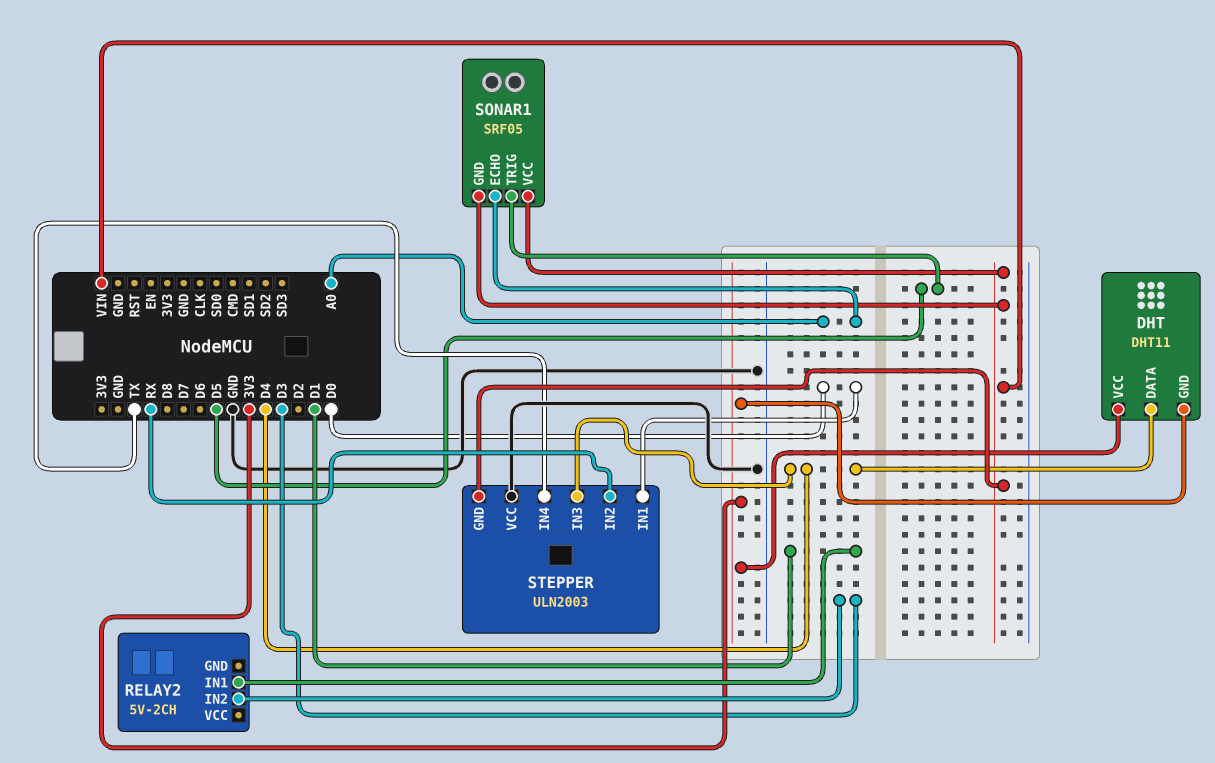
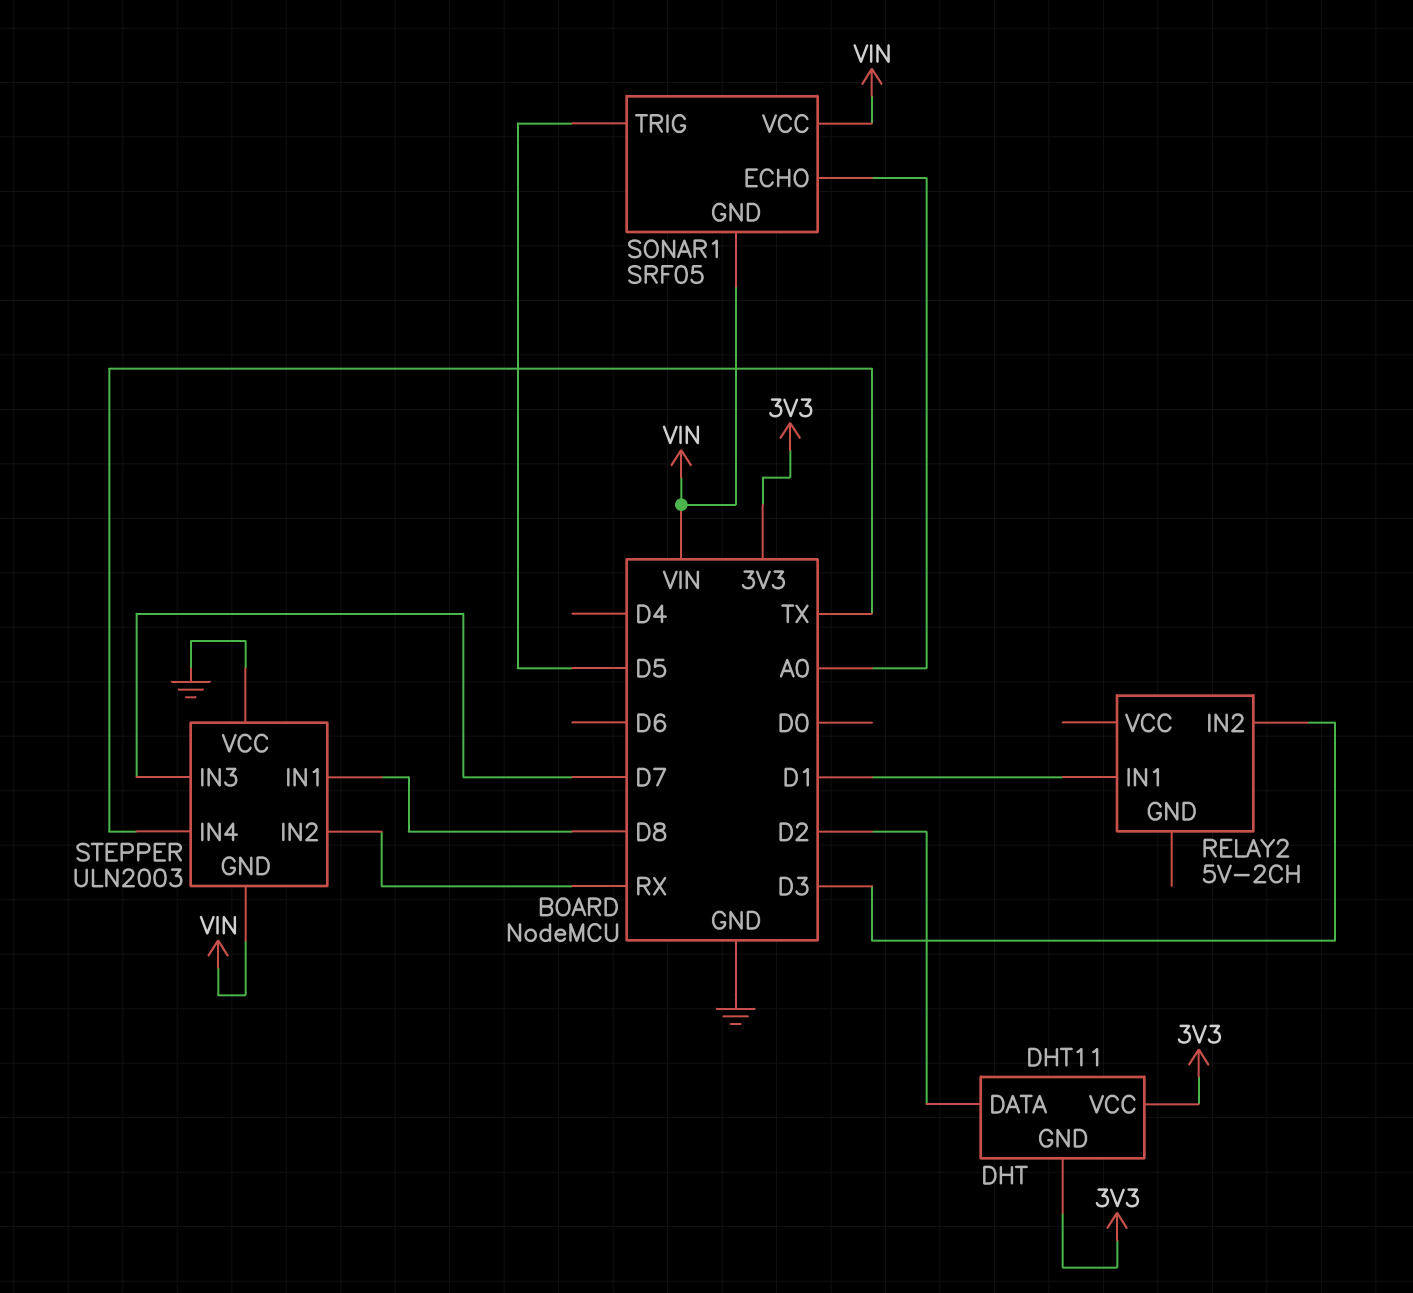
DHT pin DATA: D4 -> D2
STEPPER pin IN1: D0 -> D8
STEPPER pin IN3: D4 -> D7

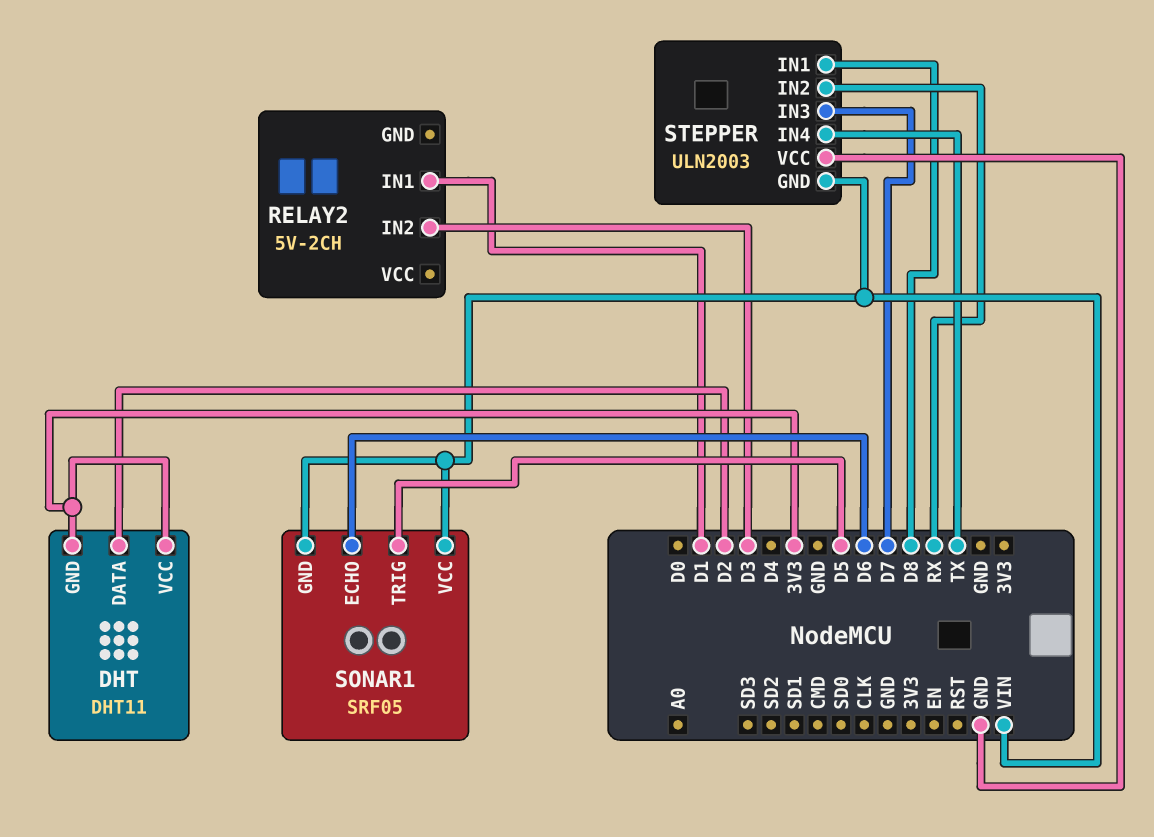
SONAR1 pin ECHO: A0 -> D6

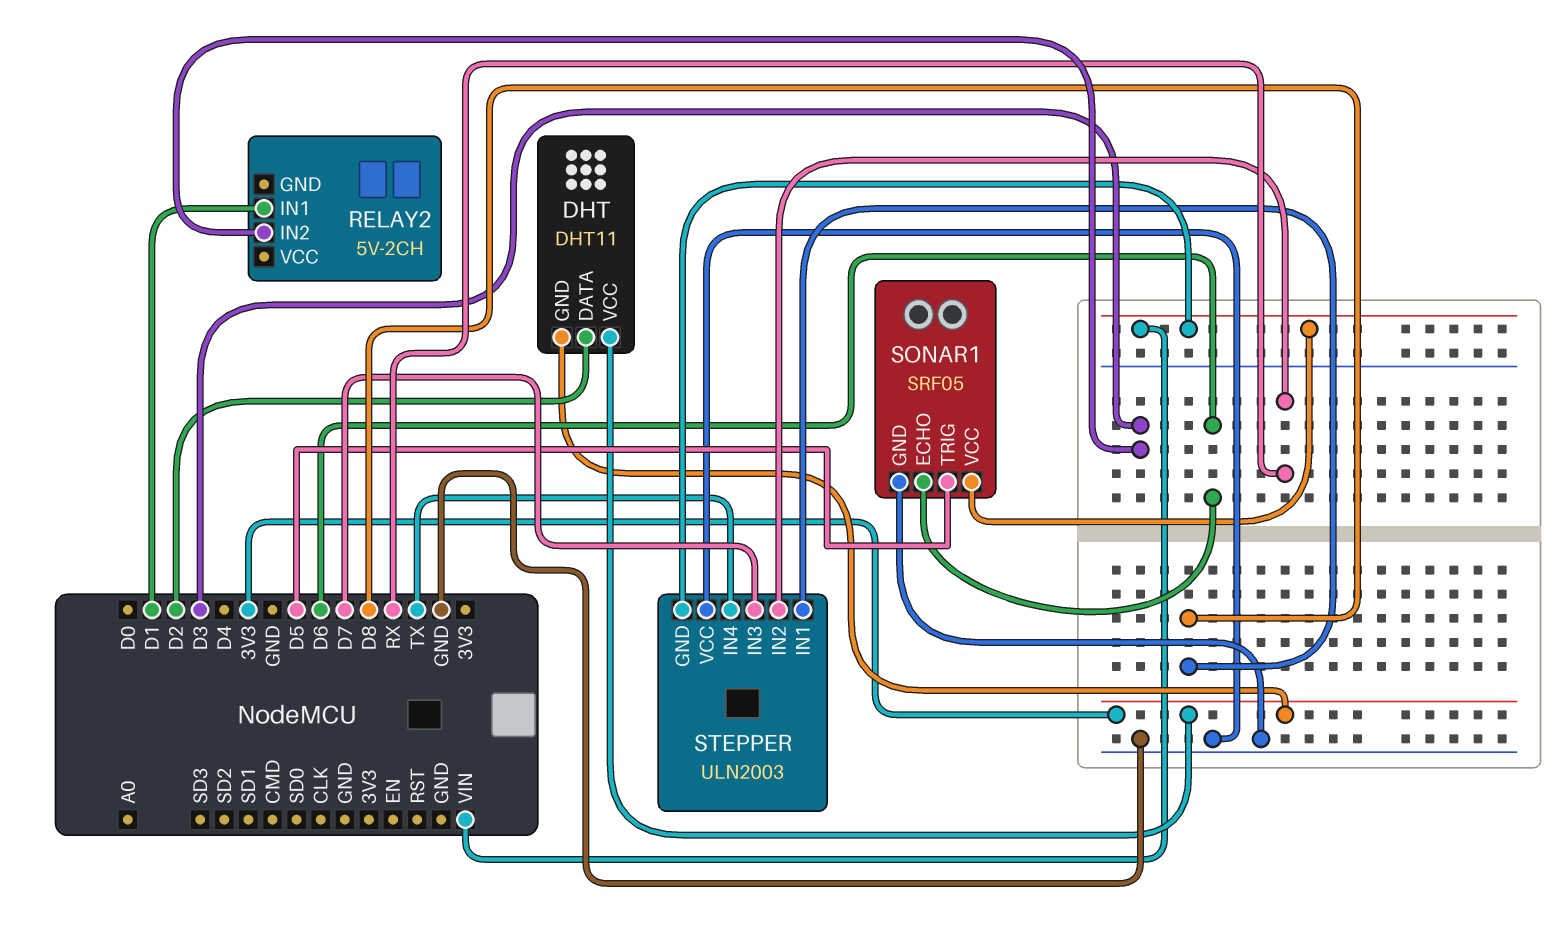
SONAR1 pin GND: VIN -> GND

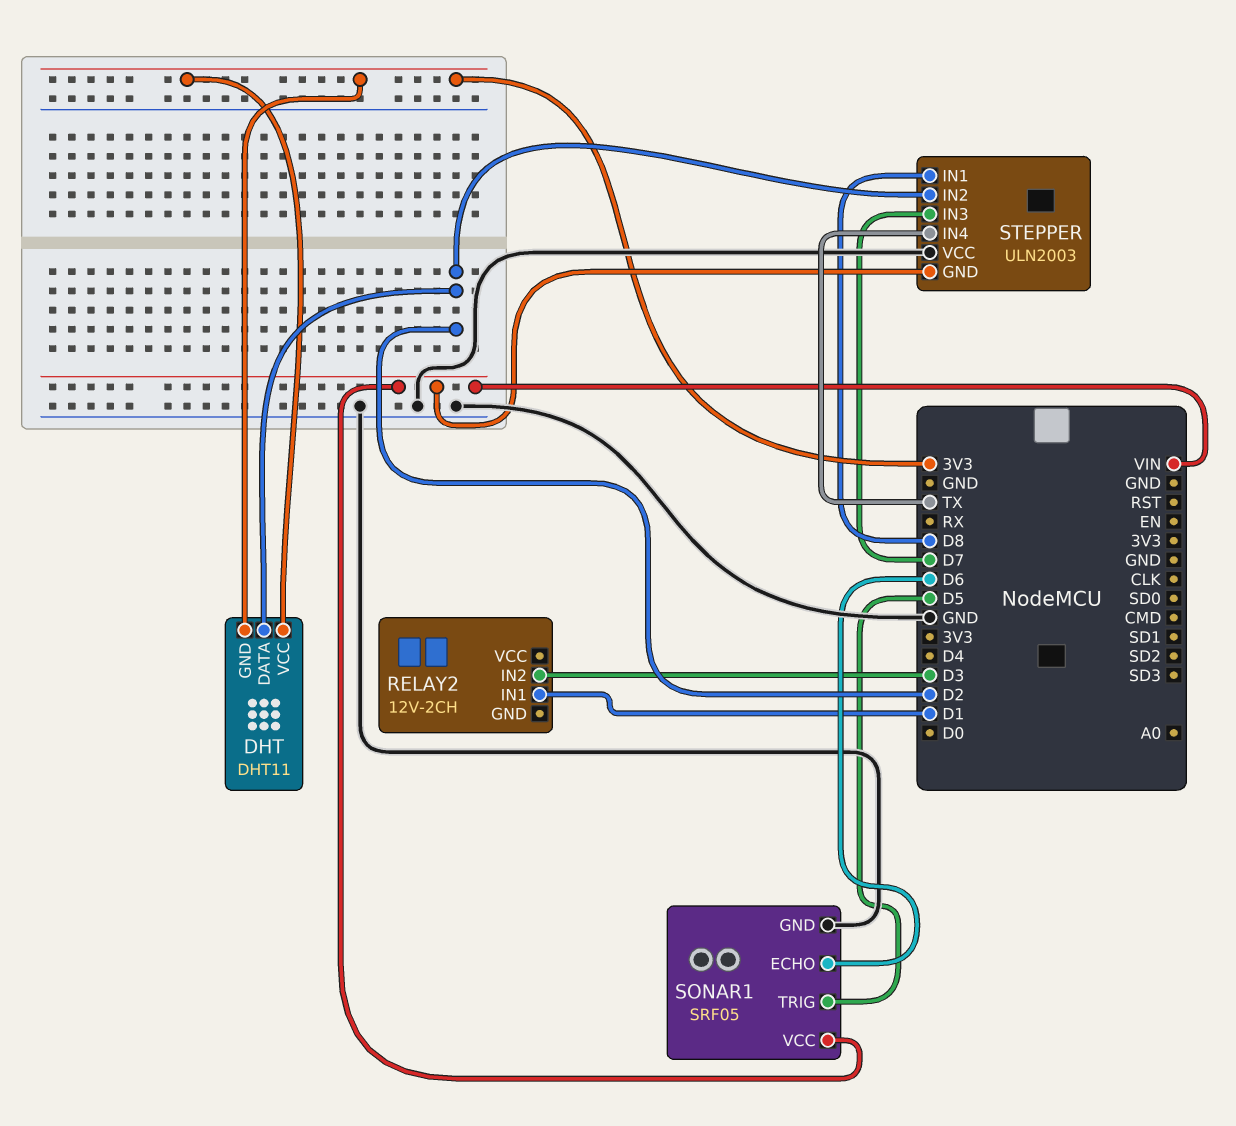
RELAY2: 5V-2CH -> 12V-2CH
STEPPER pin IN2: RX -> D2

